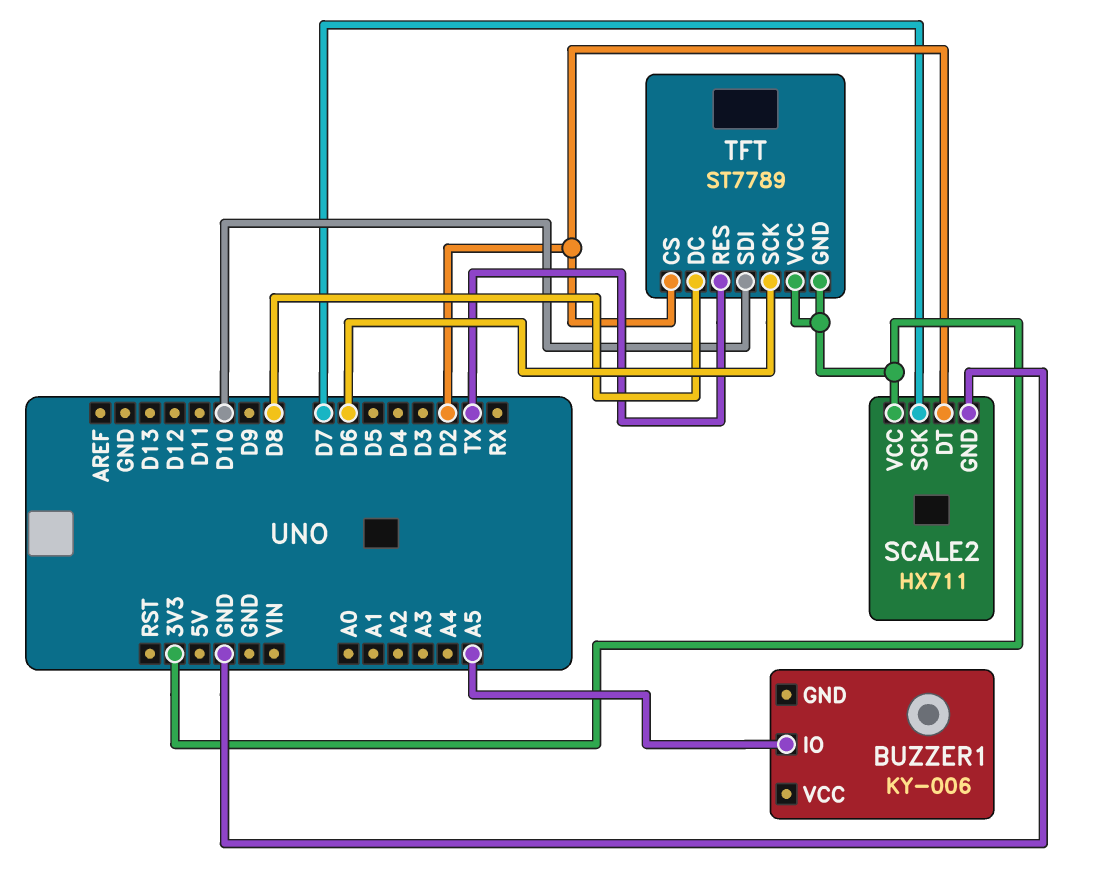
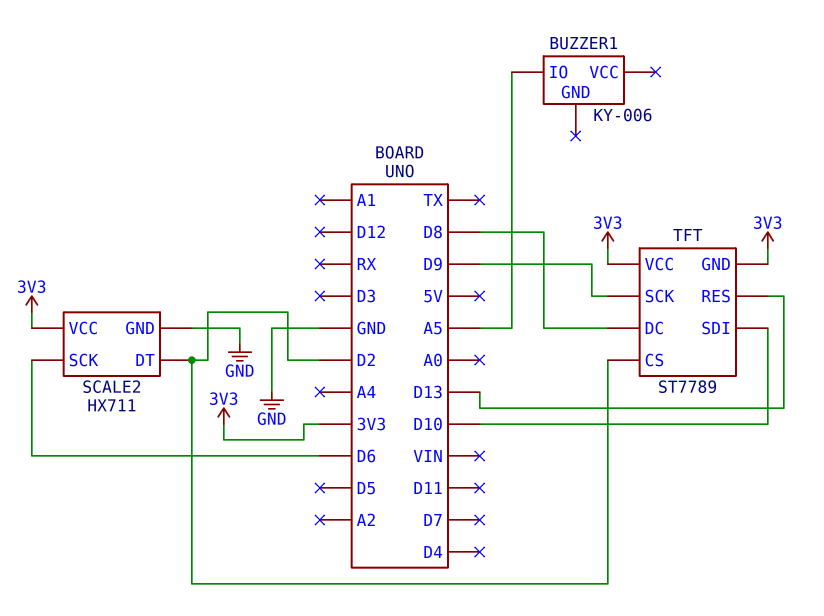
SCALE2 pin SCK: D7 -> D6
TFT pin RES: TX -> D13
TFT pin SCK: D6 -> D9

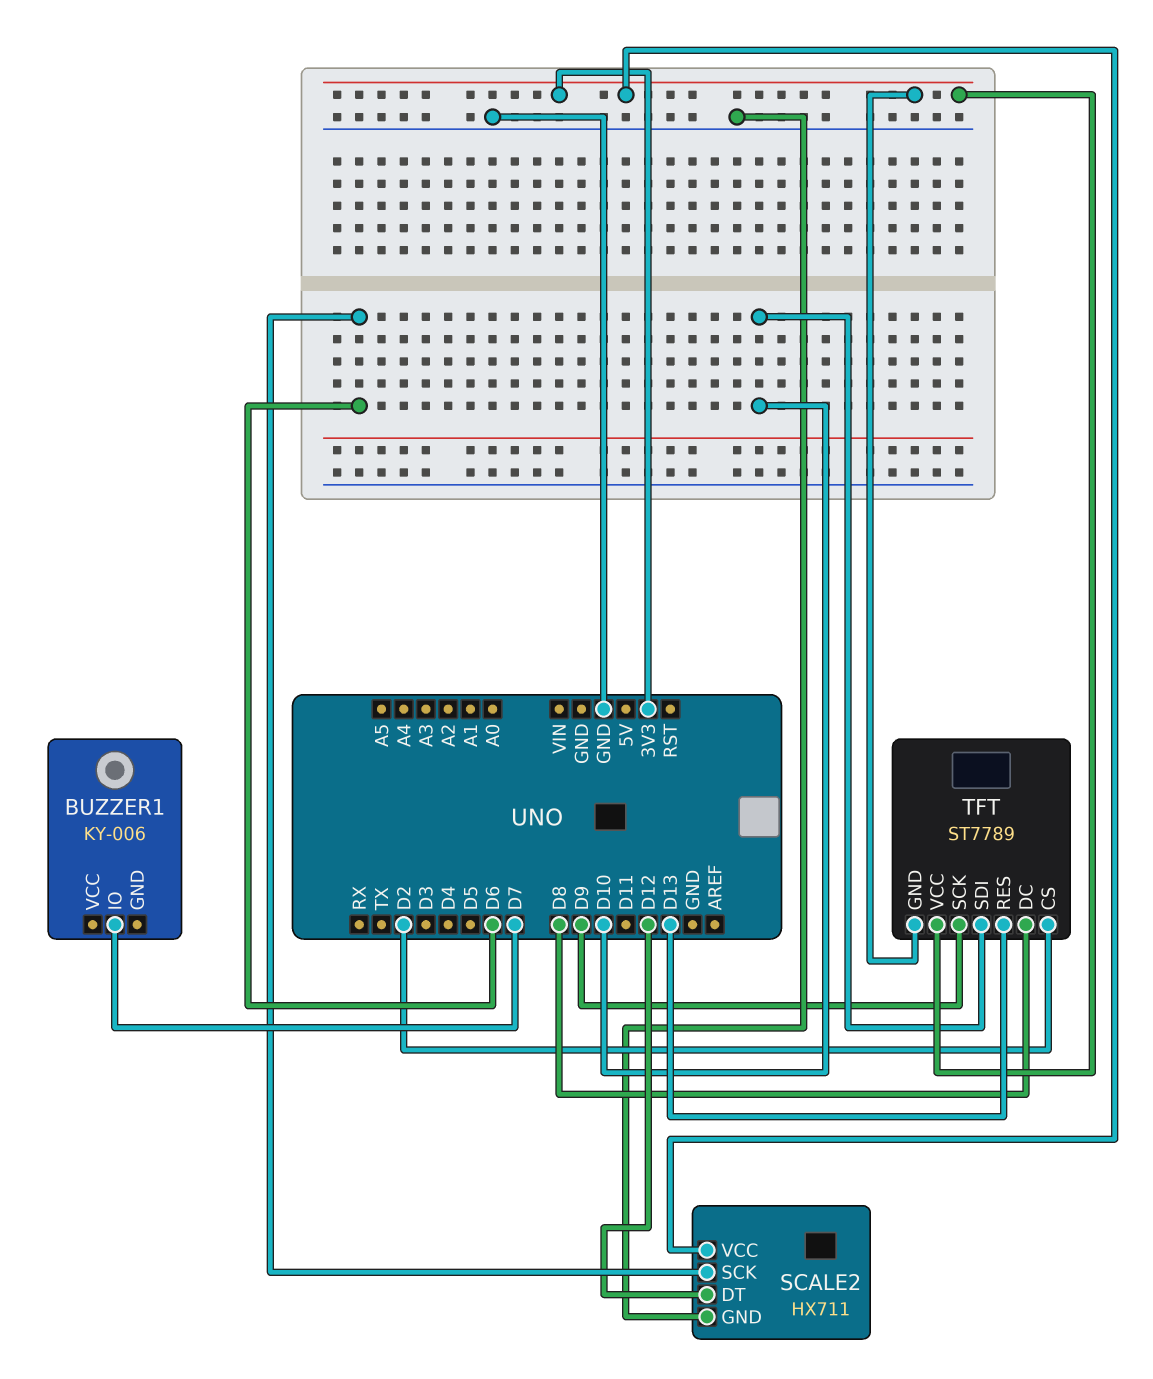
BUZZER1 pin IO: A5 -> D7
SCALE2 pin DT: D2 -> D12

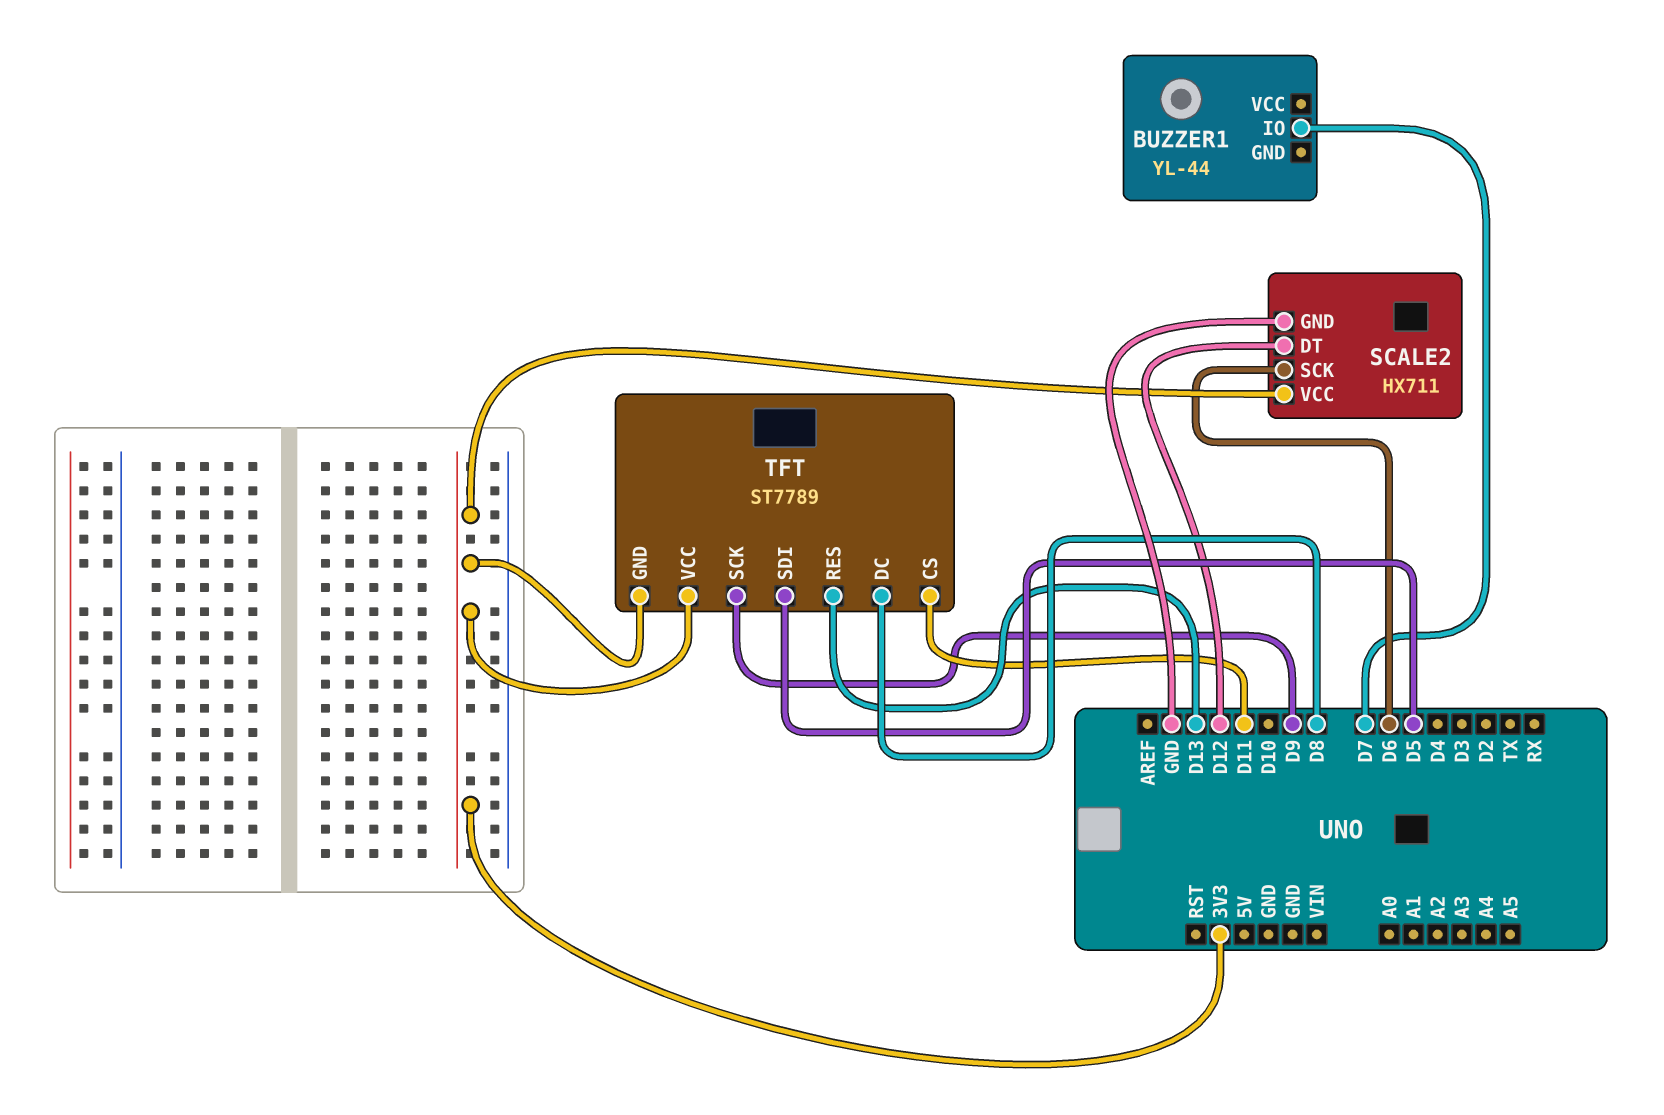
BUZZER1: KY-006 -> YL-44
TFT pin CS: D2 -> D11
TFT pin SDI: D10 -> D5

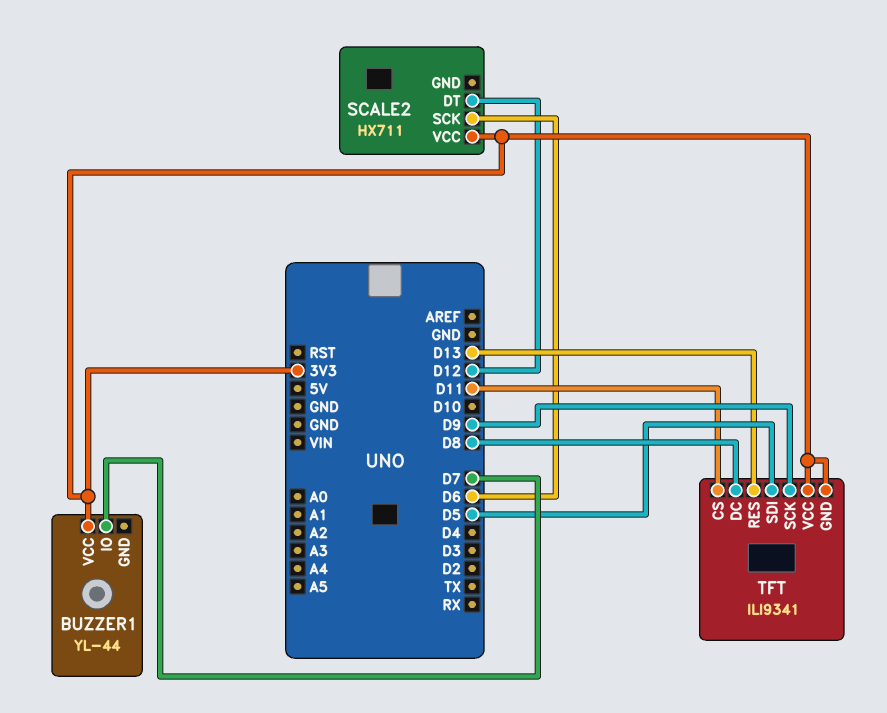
BUZZER1 pin VCC: none -> 3V3
SCALE2 pin GND: GND -> none
TFT: ST7789 -> ILI9341

